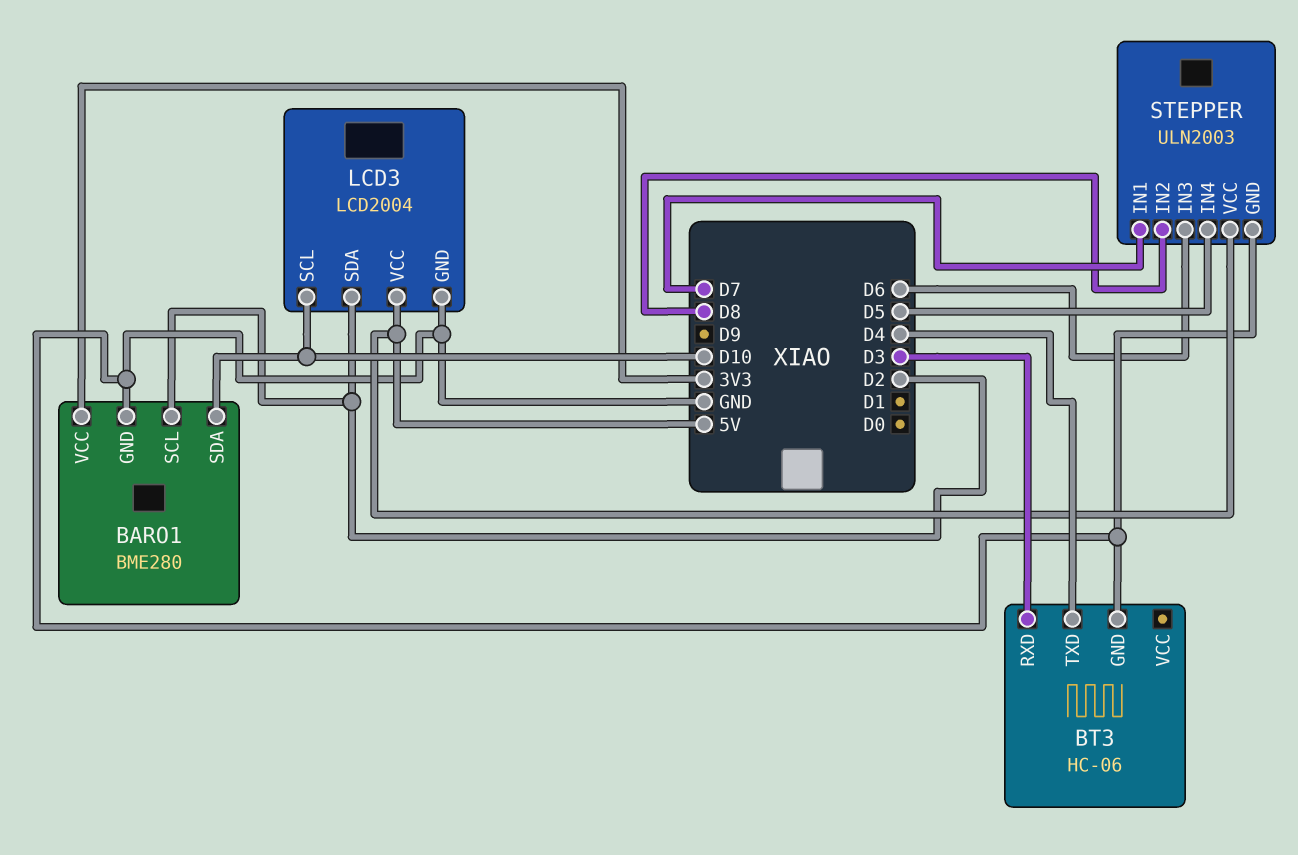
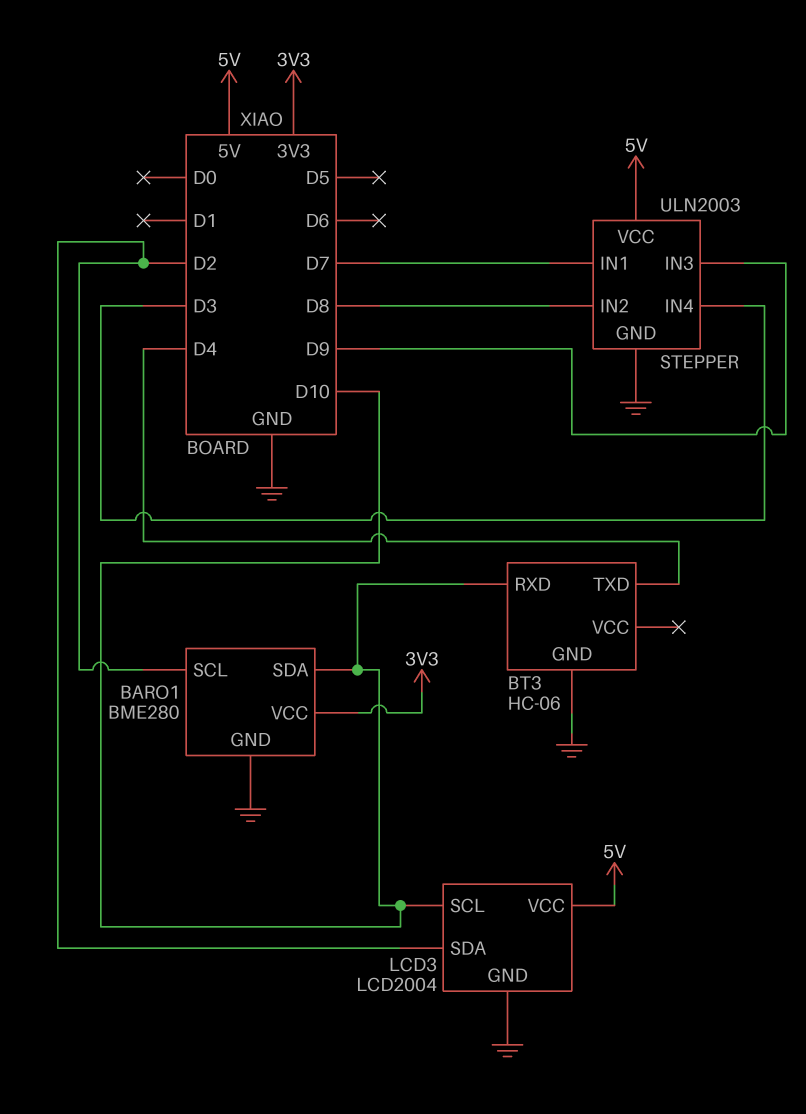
BT3 pin RXD: D3 -> D10
STEPPER pin IN3: D6 -> D9
STEPPER pin IN4: D5 -> D3

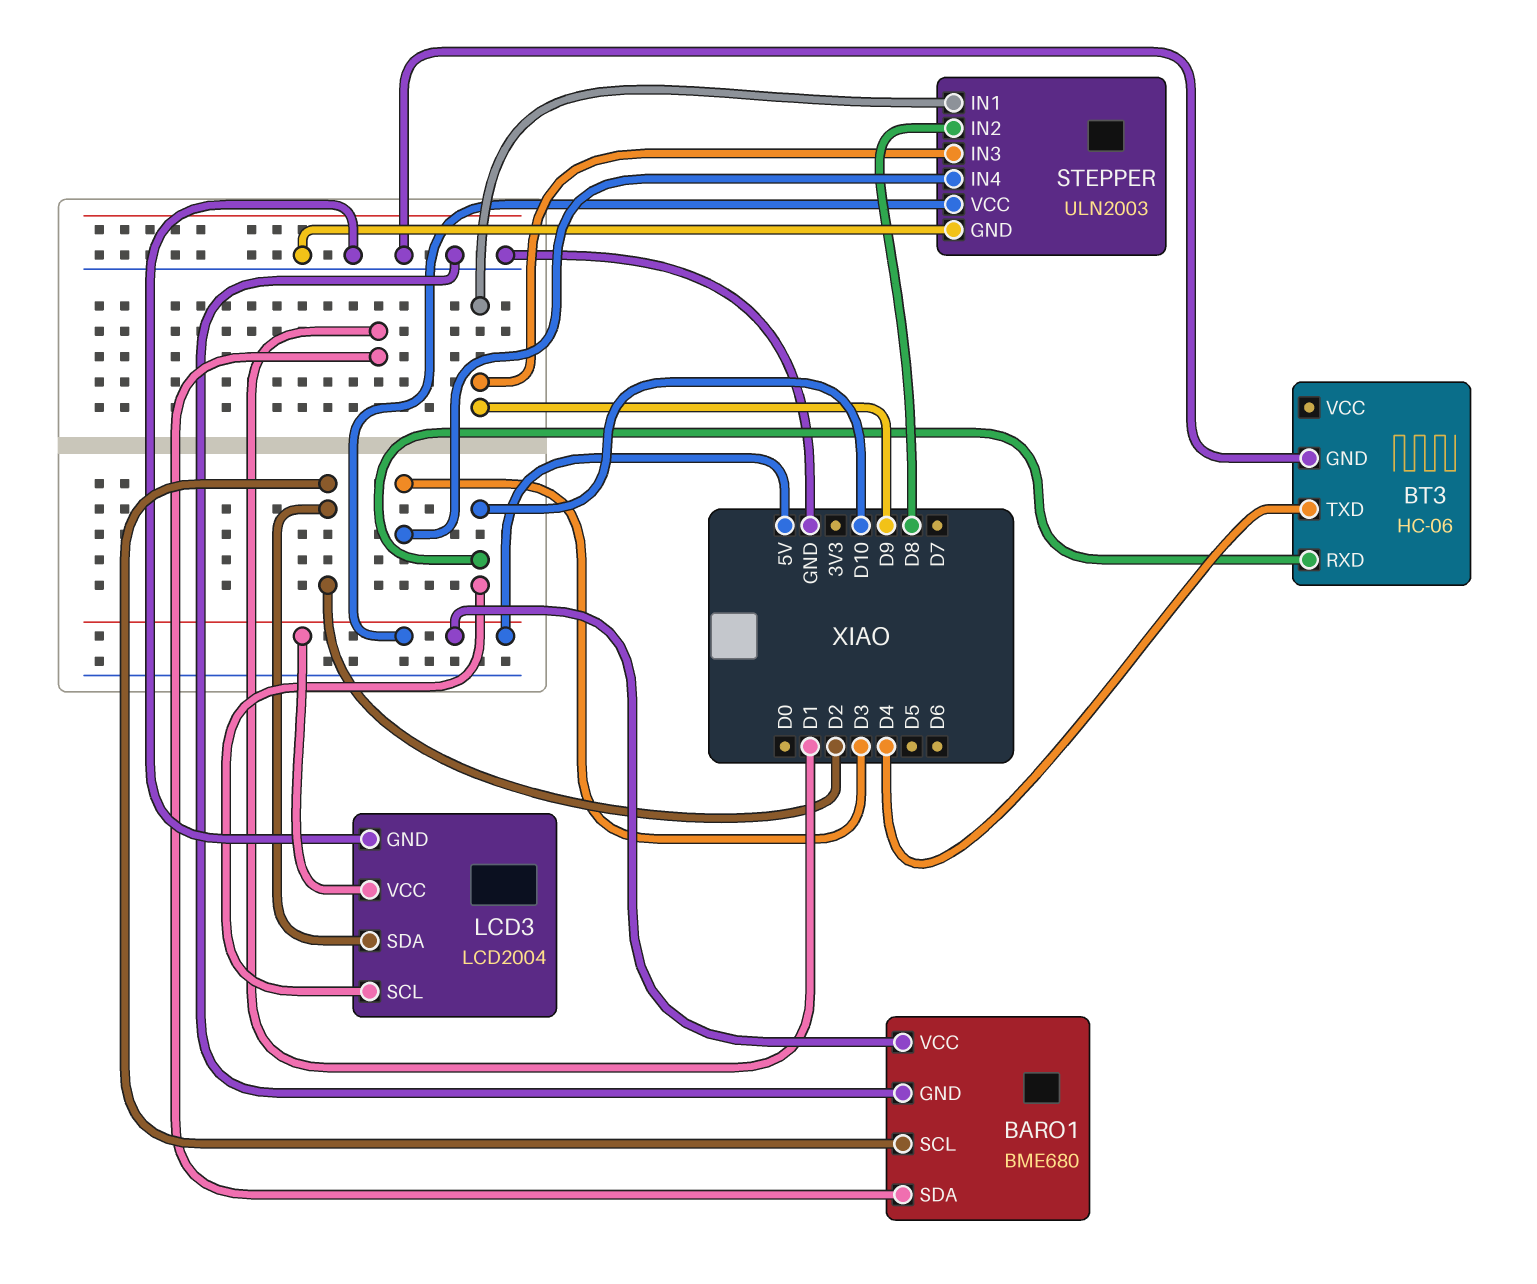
BARO1: BME280 -> BME680
BARO1 pin SDA: D10 -> D1
BARO1 pin VCC: 3V3 -> 5V
STEPPER pin IN1: D7 -> D9

